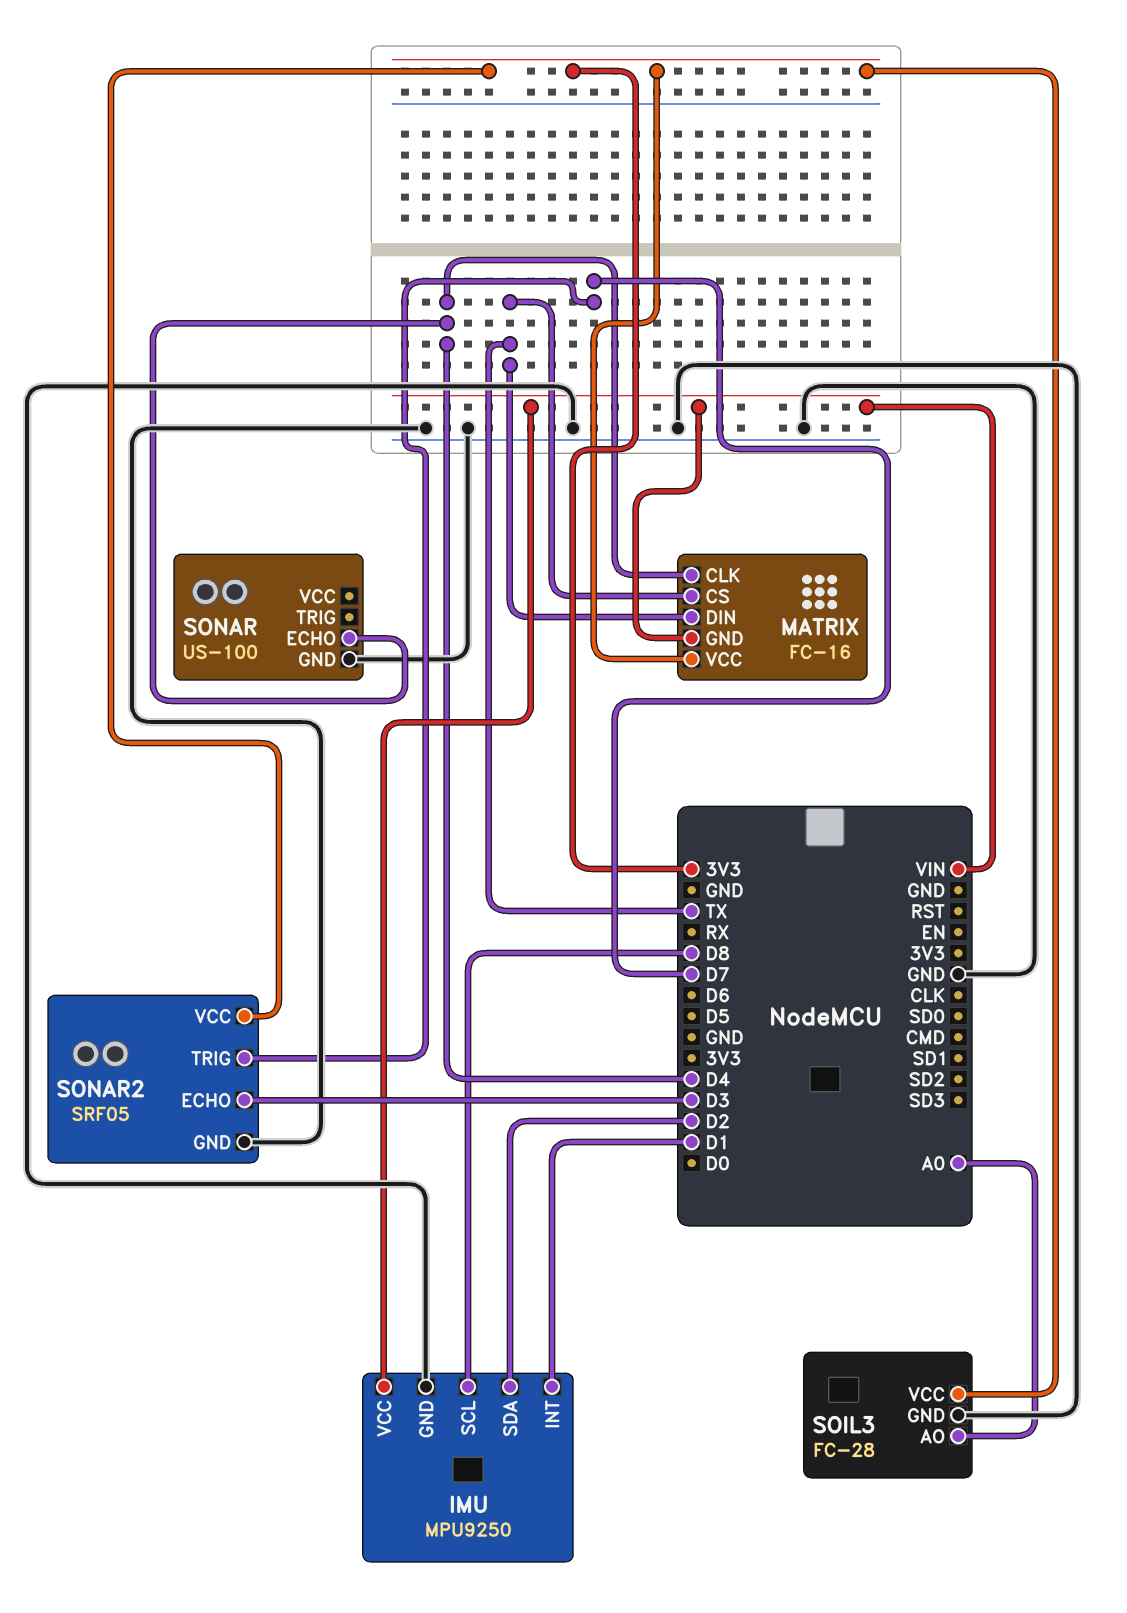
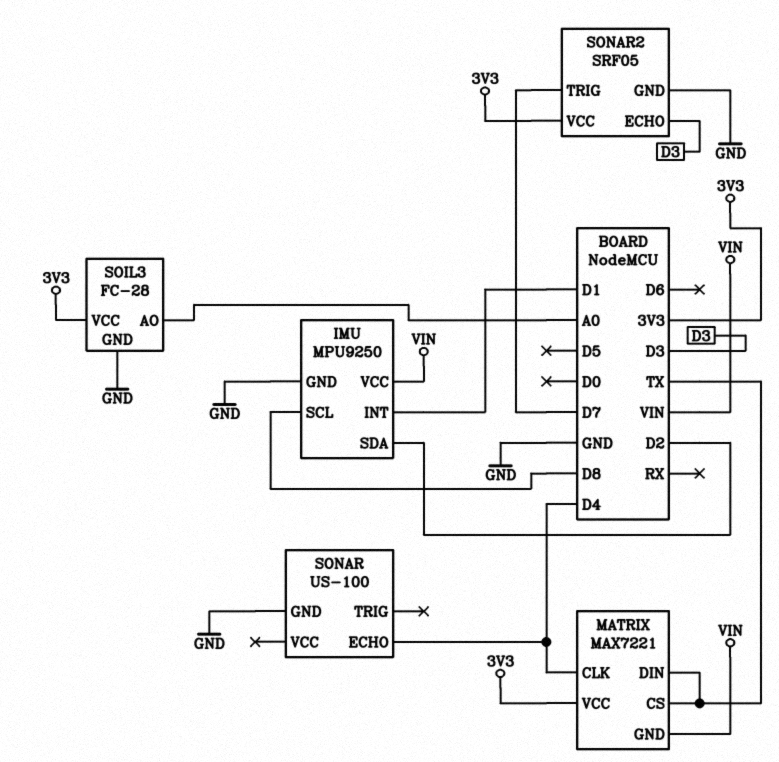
MATRIX: FC-16 -> MAX7221

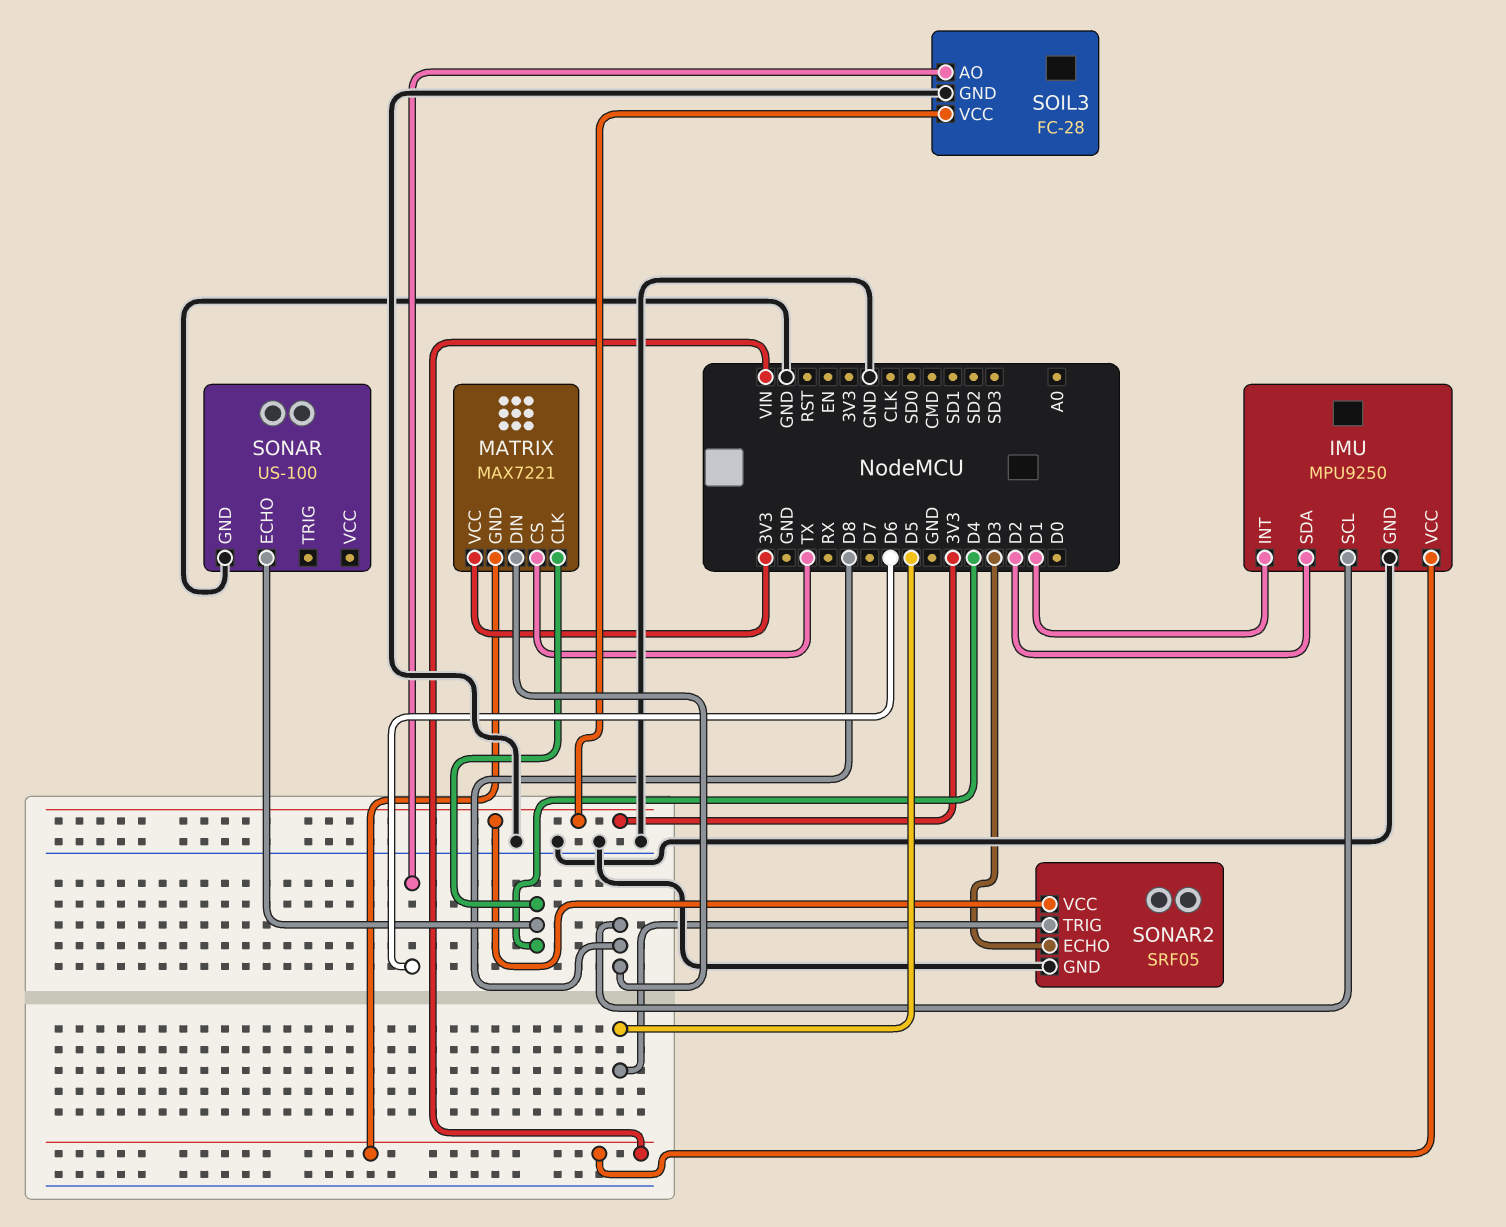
MATRIX pin DIN: TX -> D8
SOIL3 pin AO: A0 -> D6
SONAR2 pin TRIG: D7 -> D5

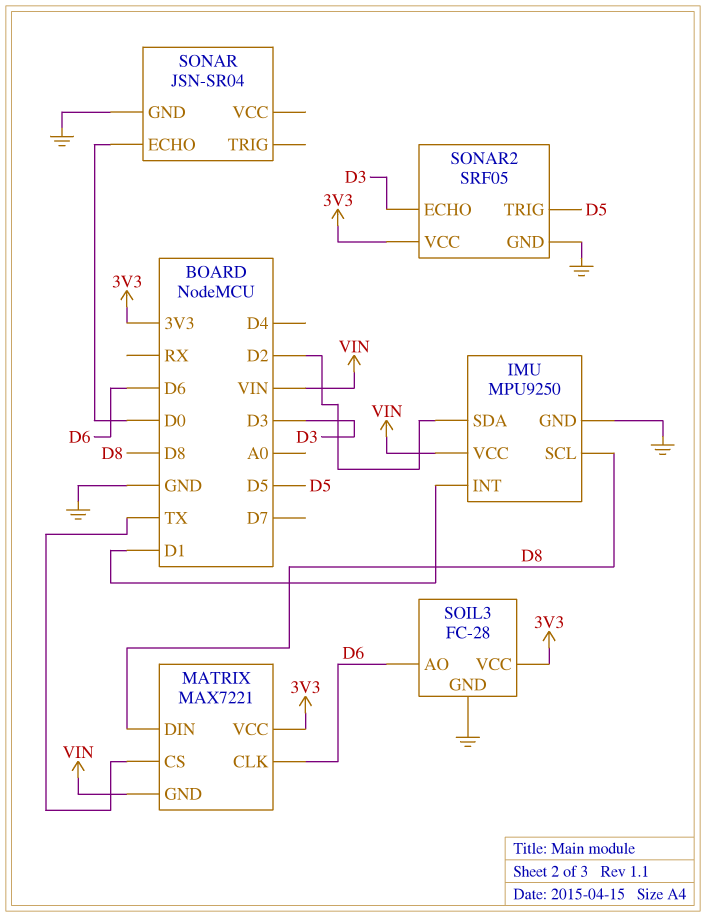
MATRIX pin CLK: D4 -> D6
SONAR: US-100 -> JSN-SR04
SONAR pin ECHO: D4 -> D0

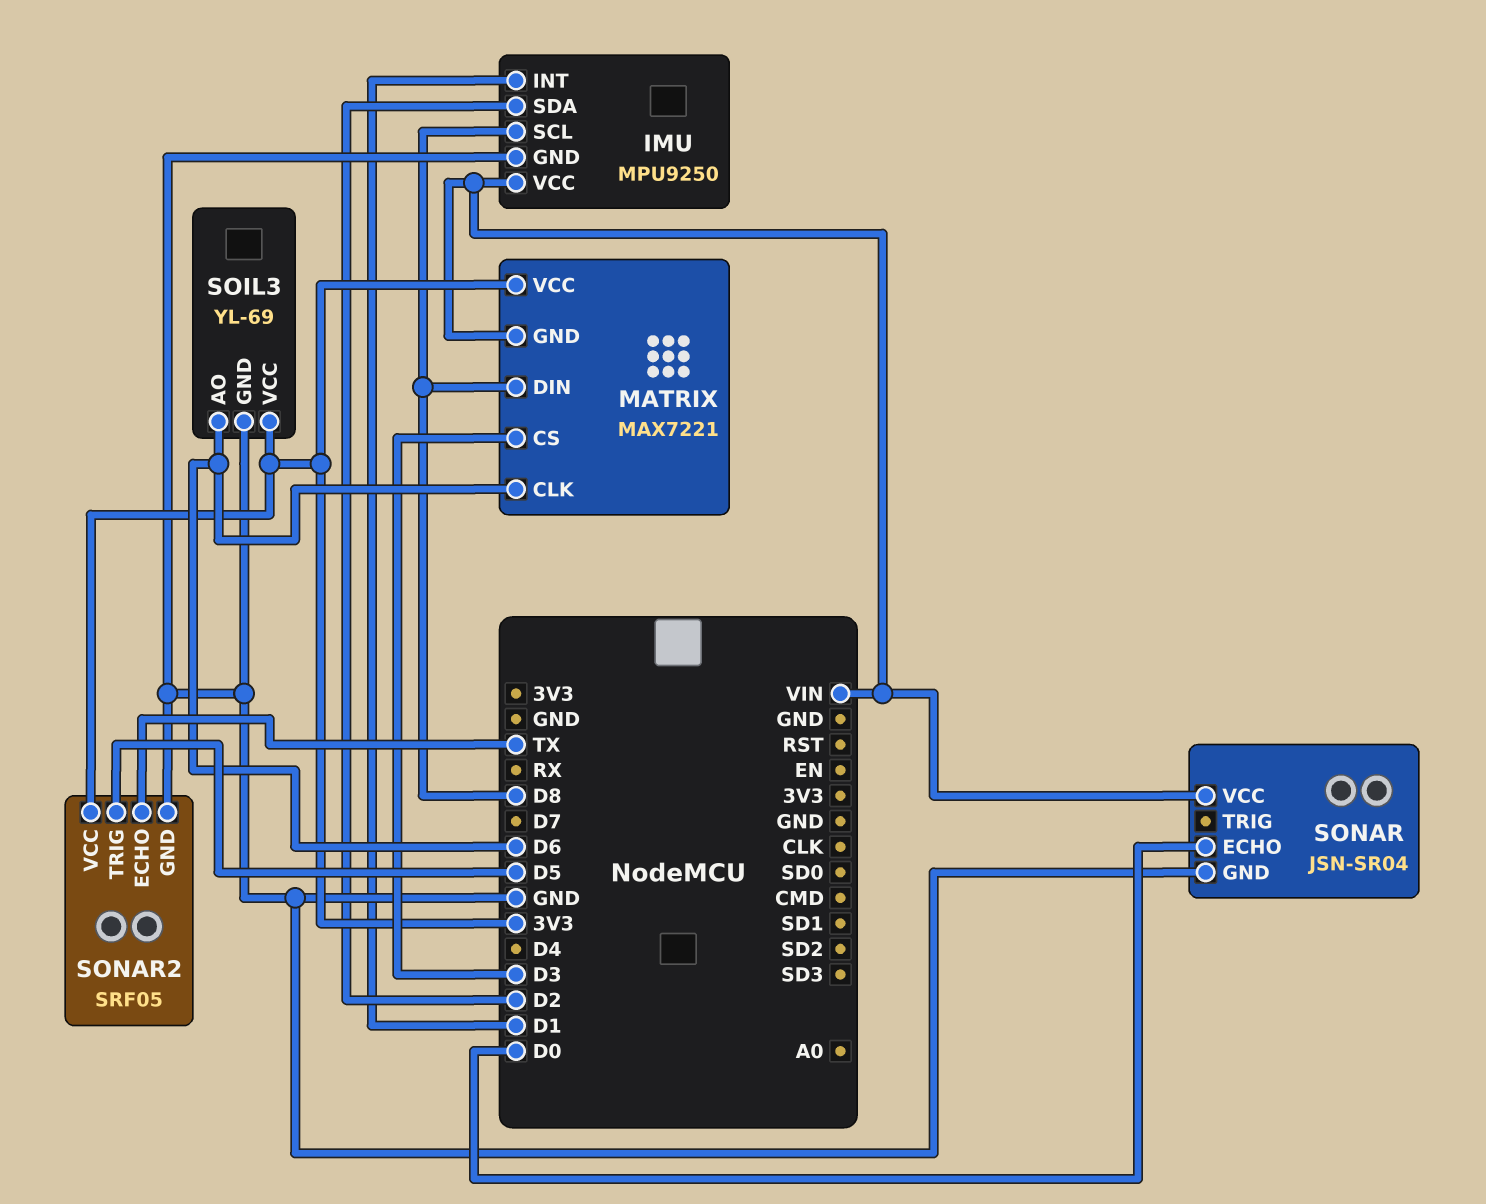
MATRIX pin CS: TX -> D3
SOIL3: FC-28 -> YL-69
SONAR pin VCC: none -> VIN
SONAR2 pin ECHO: D3 -> TX

